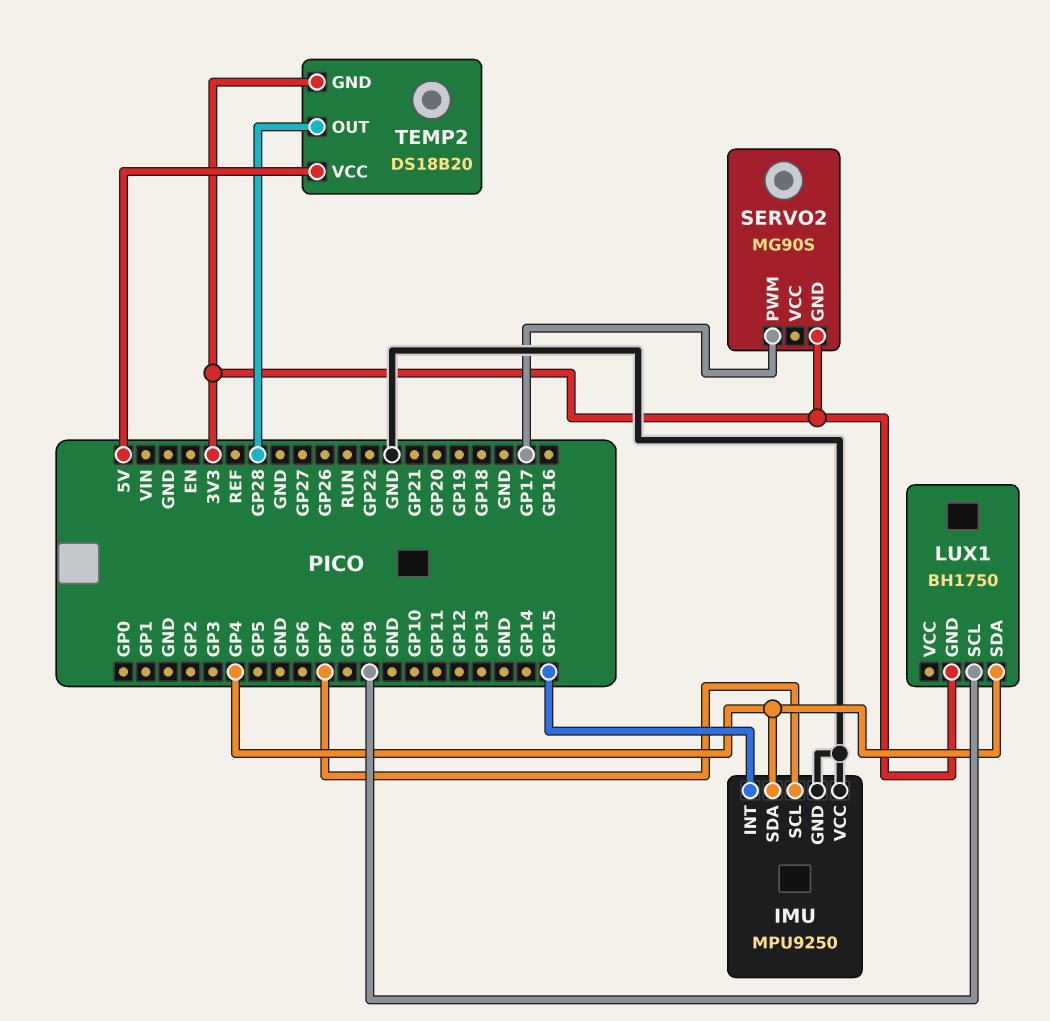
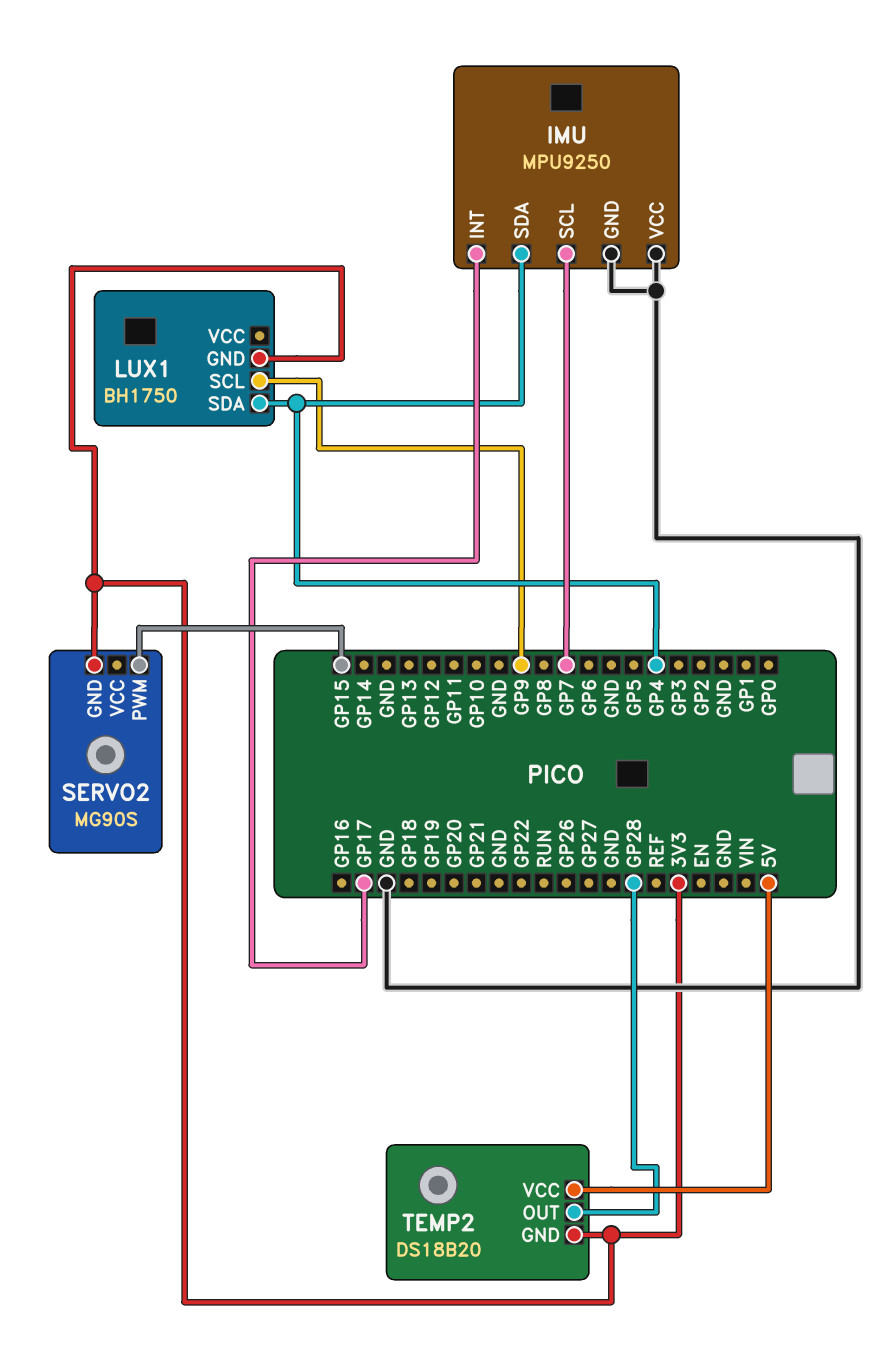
IMU pin INT: GP15 -> GP17
SERVO2 pin PWM: GP17 -> GP15

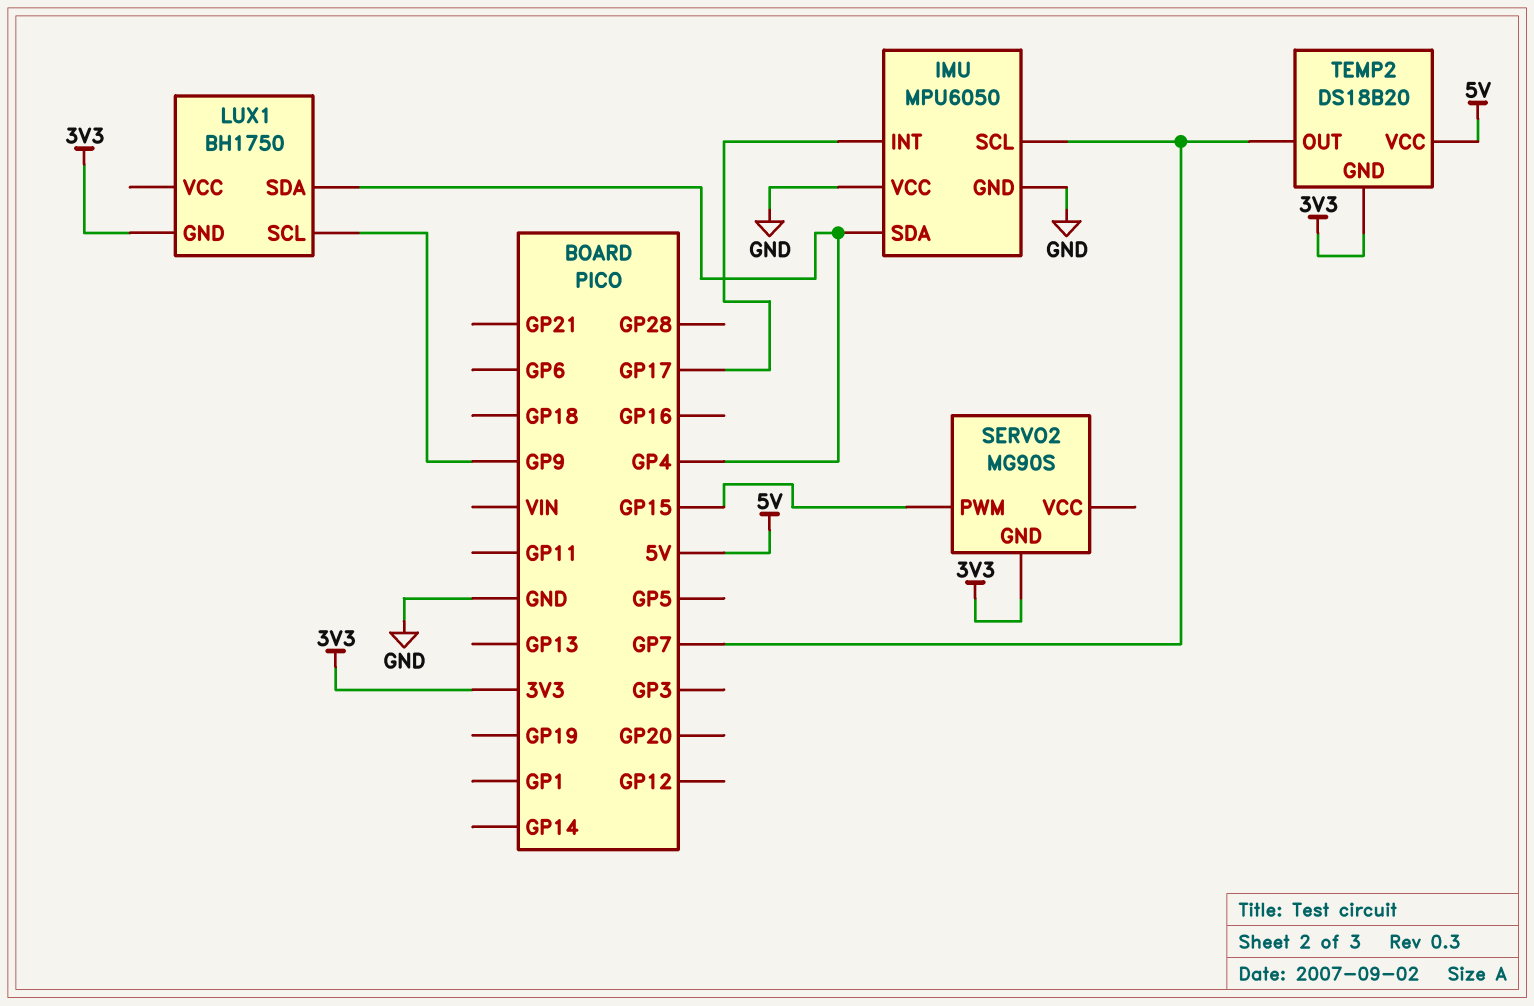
IMU: MPU9250 -> MPU6050
TEMP2 pin OUT: GP28 -> GP7

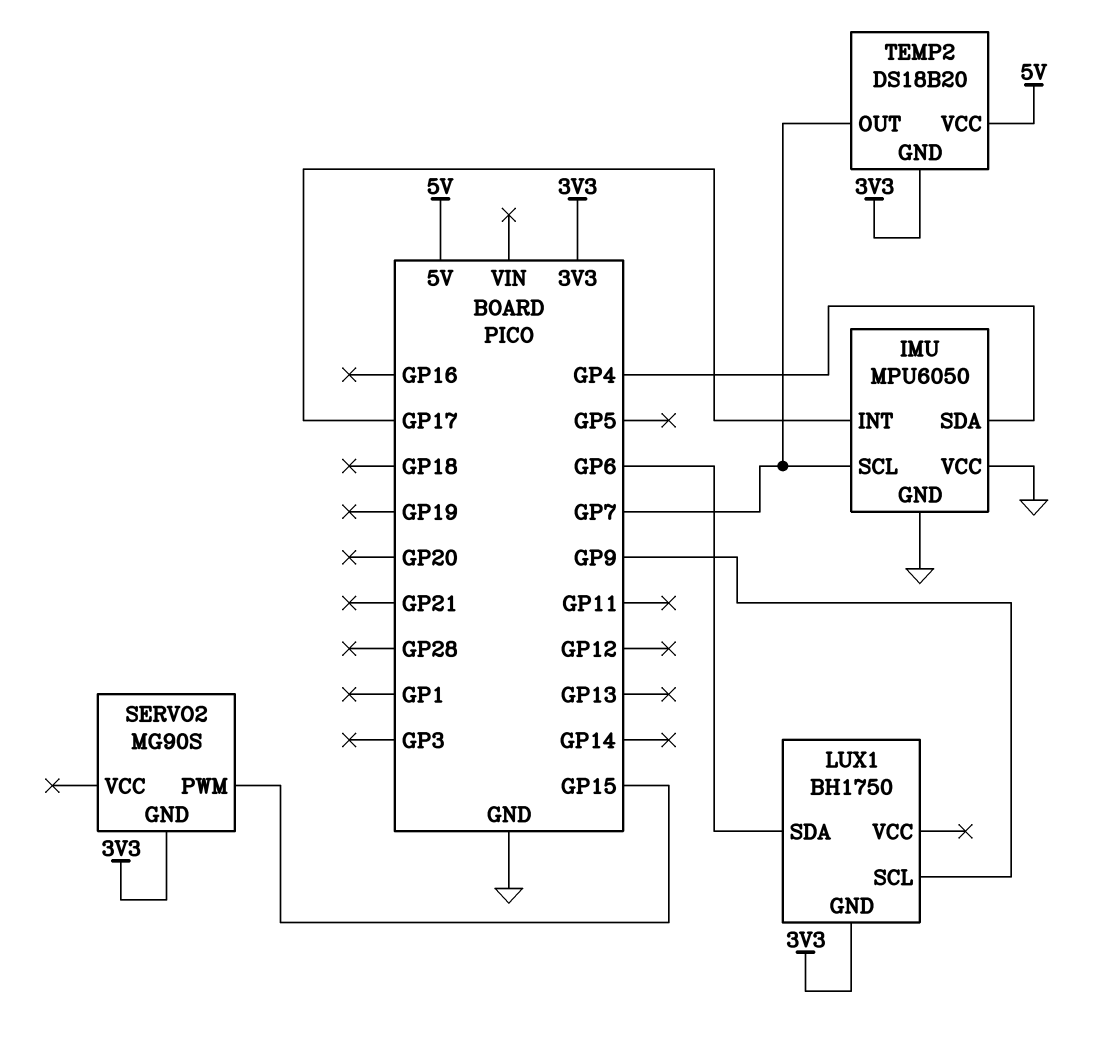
LUX1 pin SDA: GP4 -> GP6

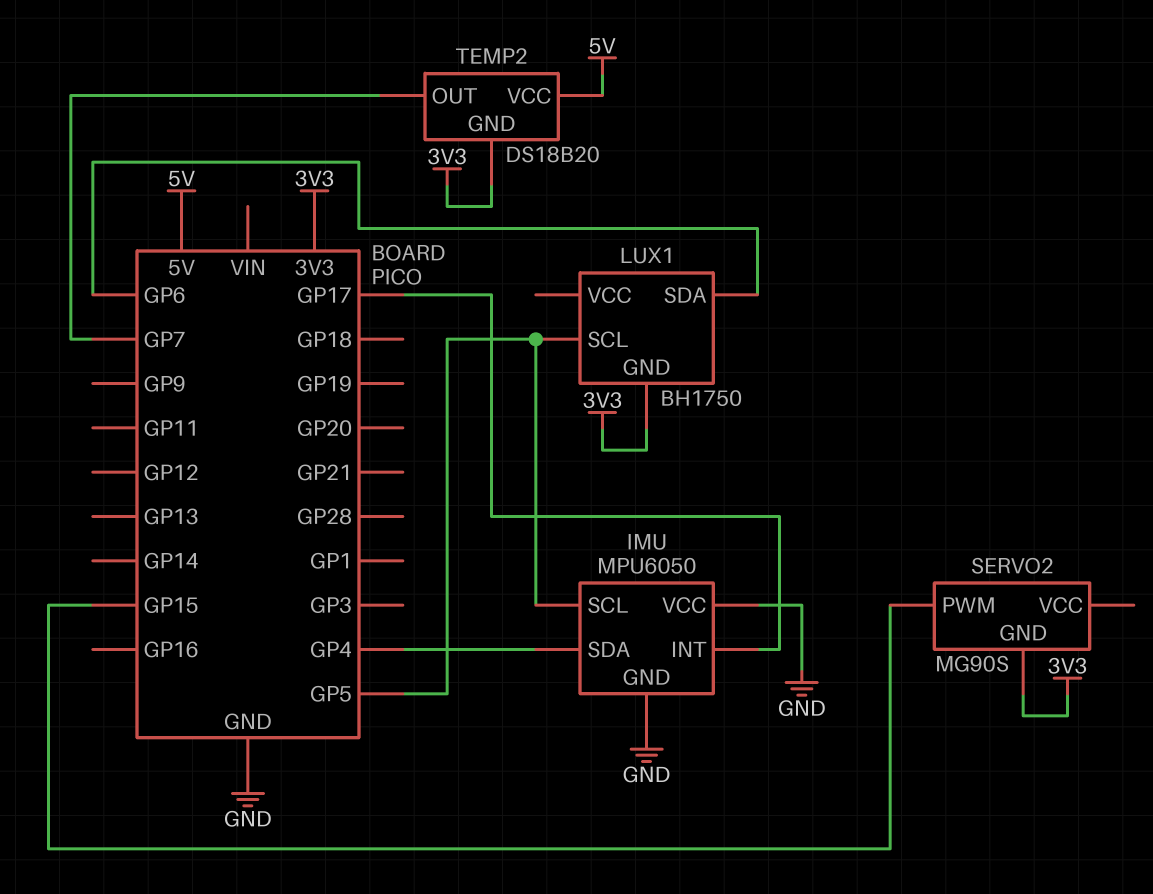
IMU pin SCL: GP7 -> GP5
LUX1 pin SCL: GP9 -> GP5

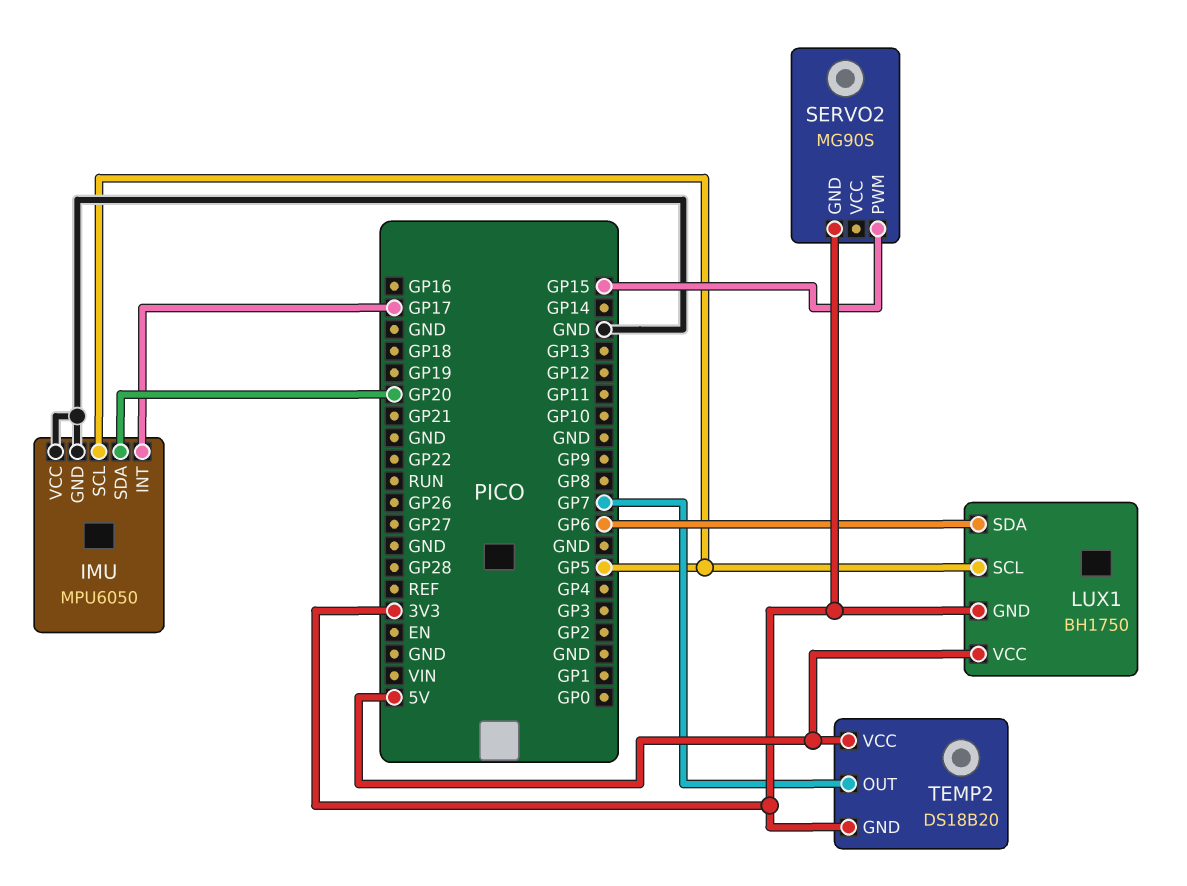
IMU pin SDA: GP4 -> GP20
LUX1 pin VCC: none -> 5V

